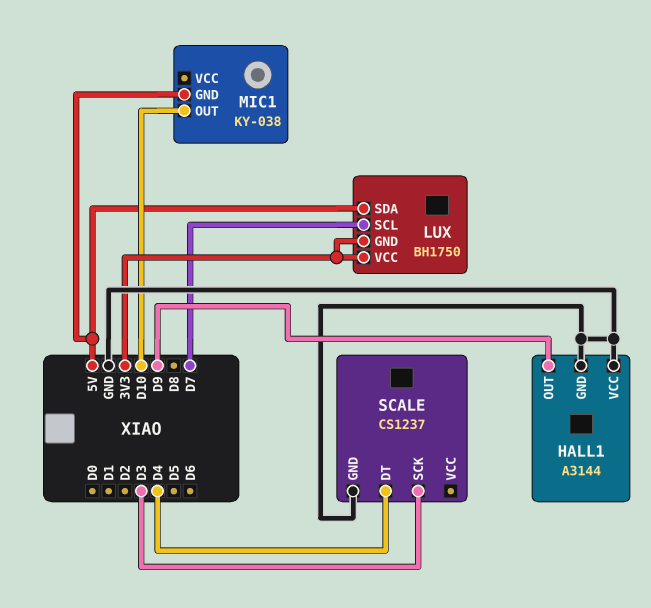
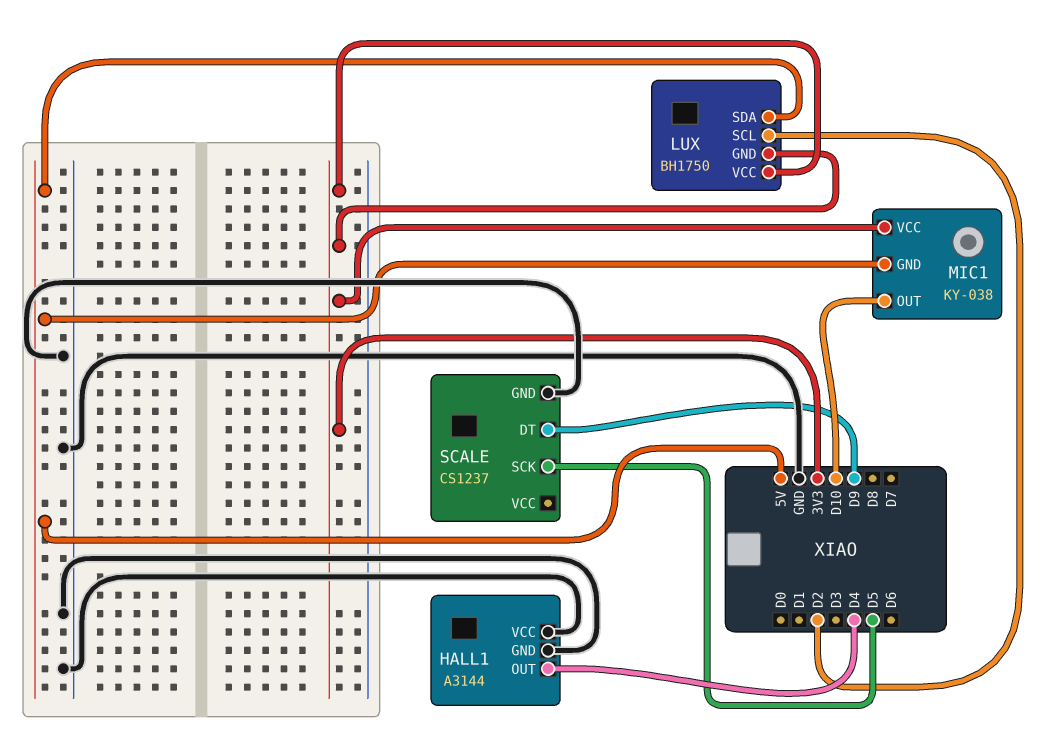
HALL1 pin OUT: D9 -> D4
LUX pin SCL: D7 -> D2
MIC1 pin VCC: none -> 3V3
SCALE pin DT: D4 -> D9
SCALE pin SCK: D3 -> D5

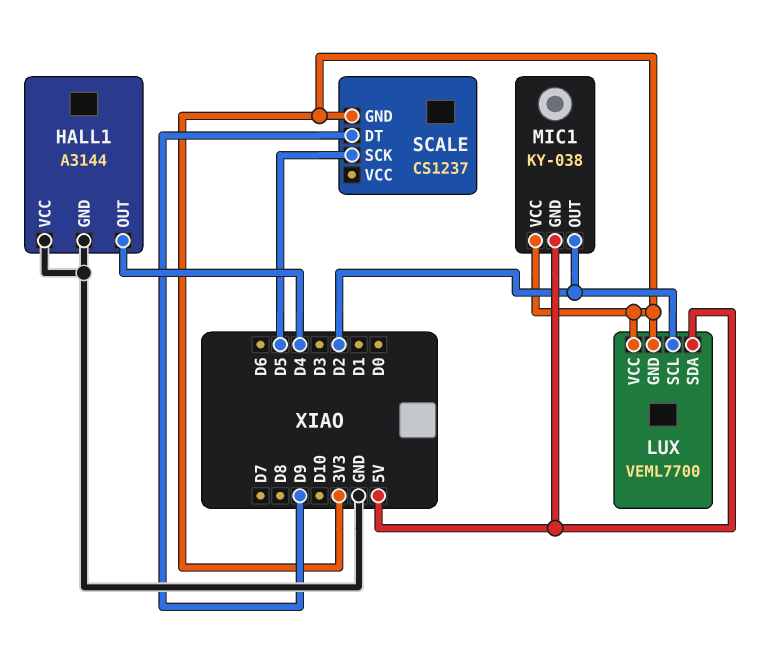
LUX: BH1750 -> VEML7700
MIC1 pin OUT: D10 -> D2
SCALE pin GND: GND -> 3V3

